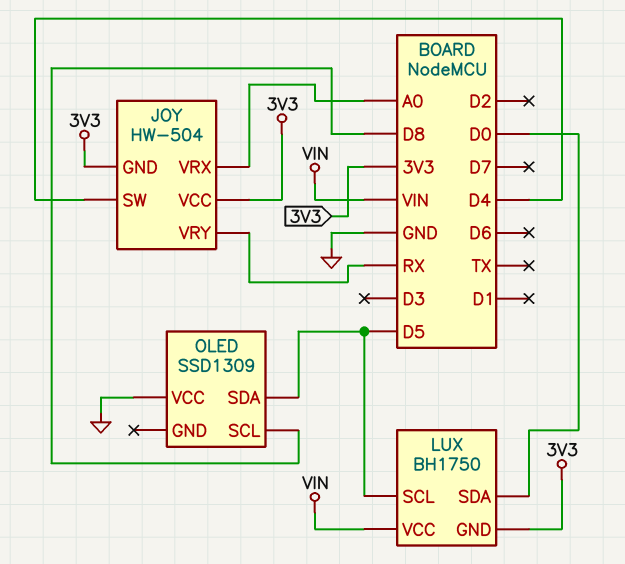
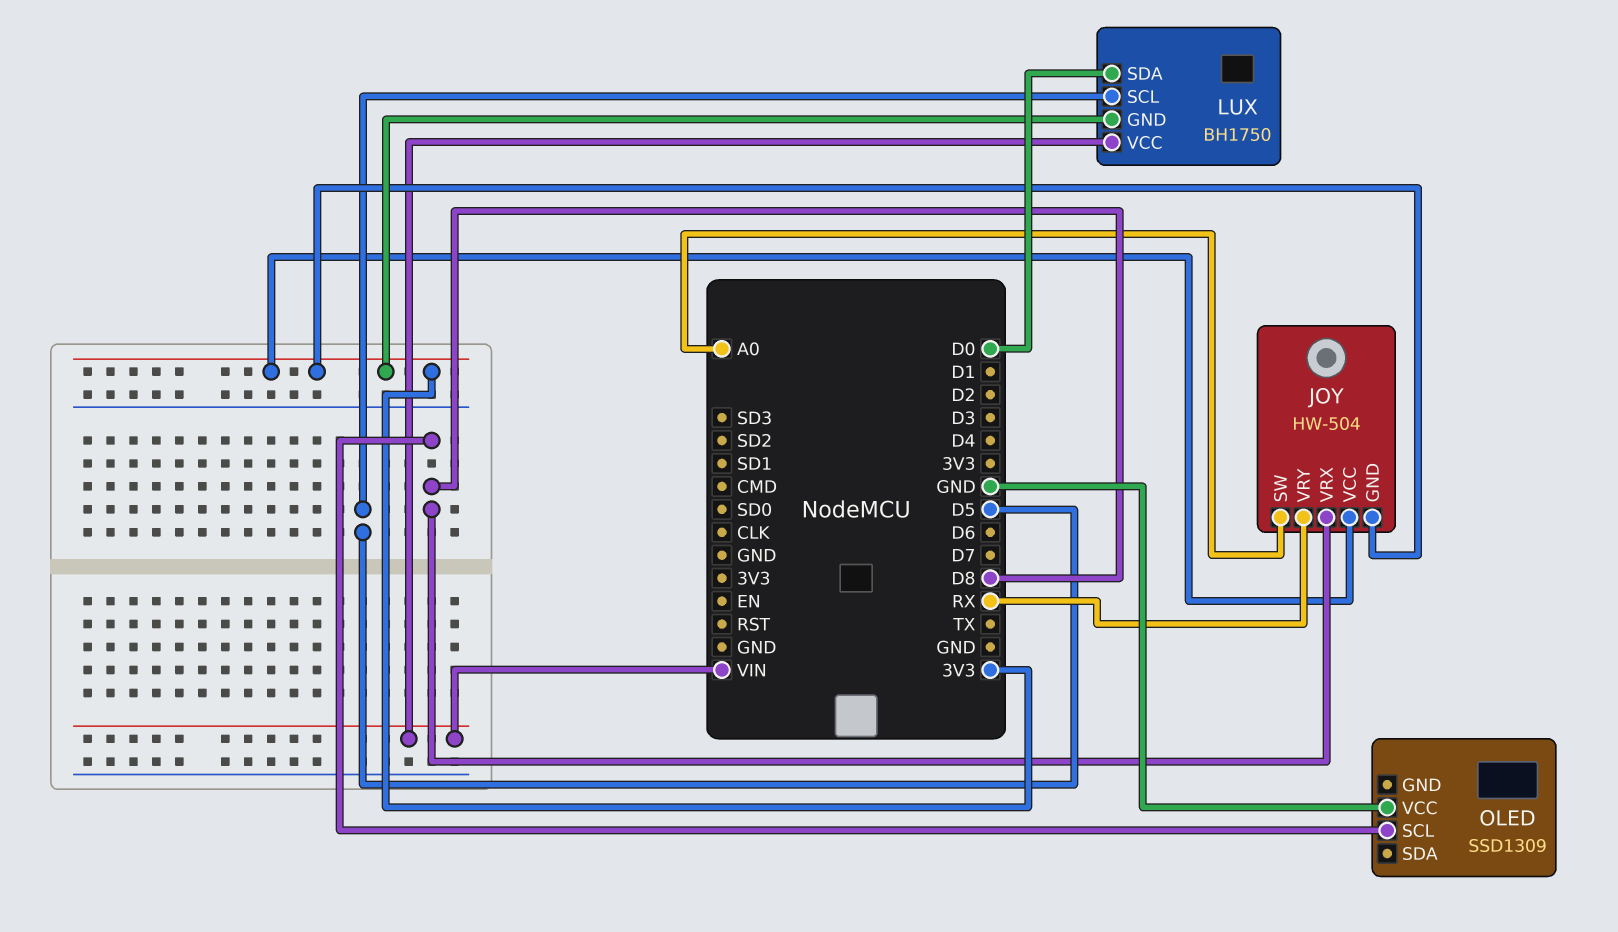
JOY pin SW: D4 -> A0
JOY pin VRX: A0 -> D8
OLED pin SDA: D5 -> none

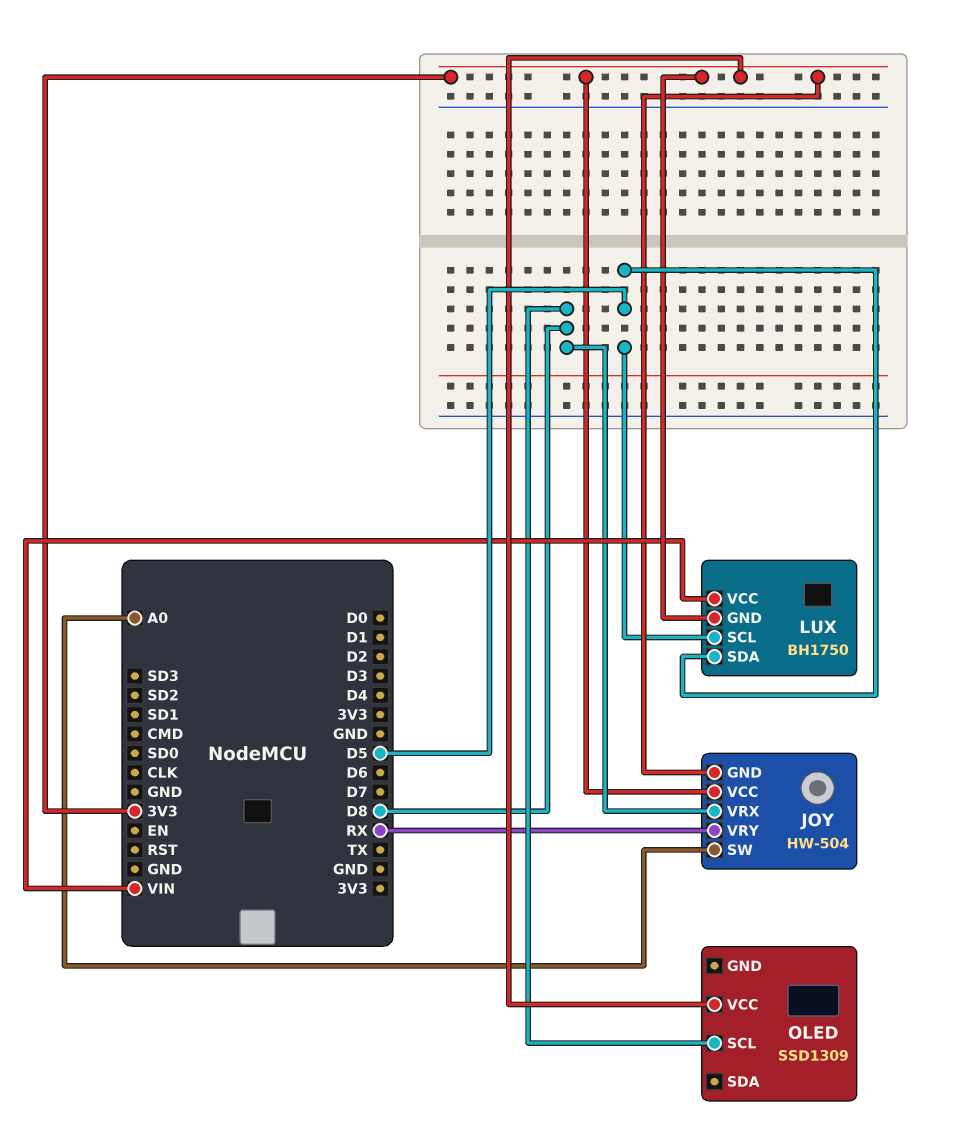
LUX pin SDA: D0 -> D5
OLED pin VCC: GND -> 3V3

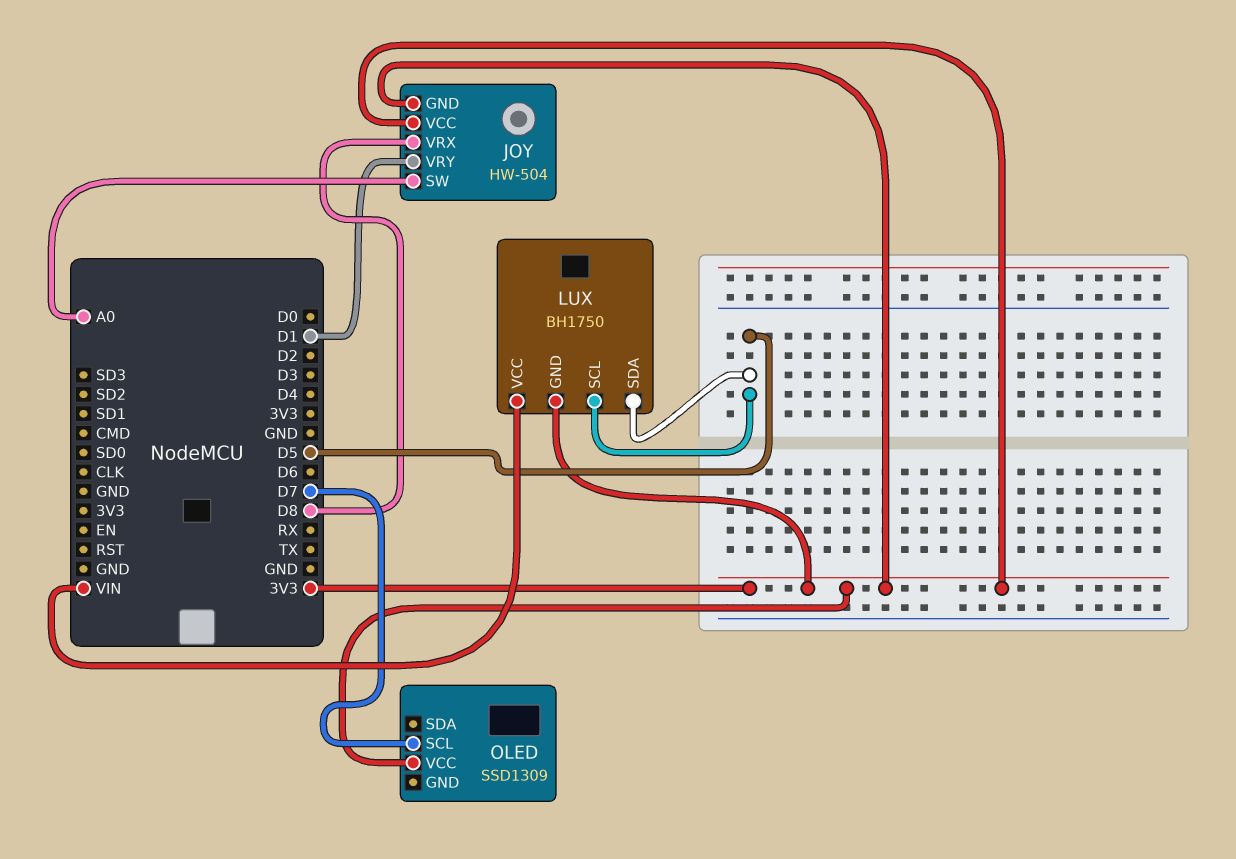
JOY pin VRY: RX -> D1
OLED pin SCL: D8 -> D7

